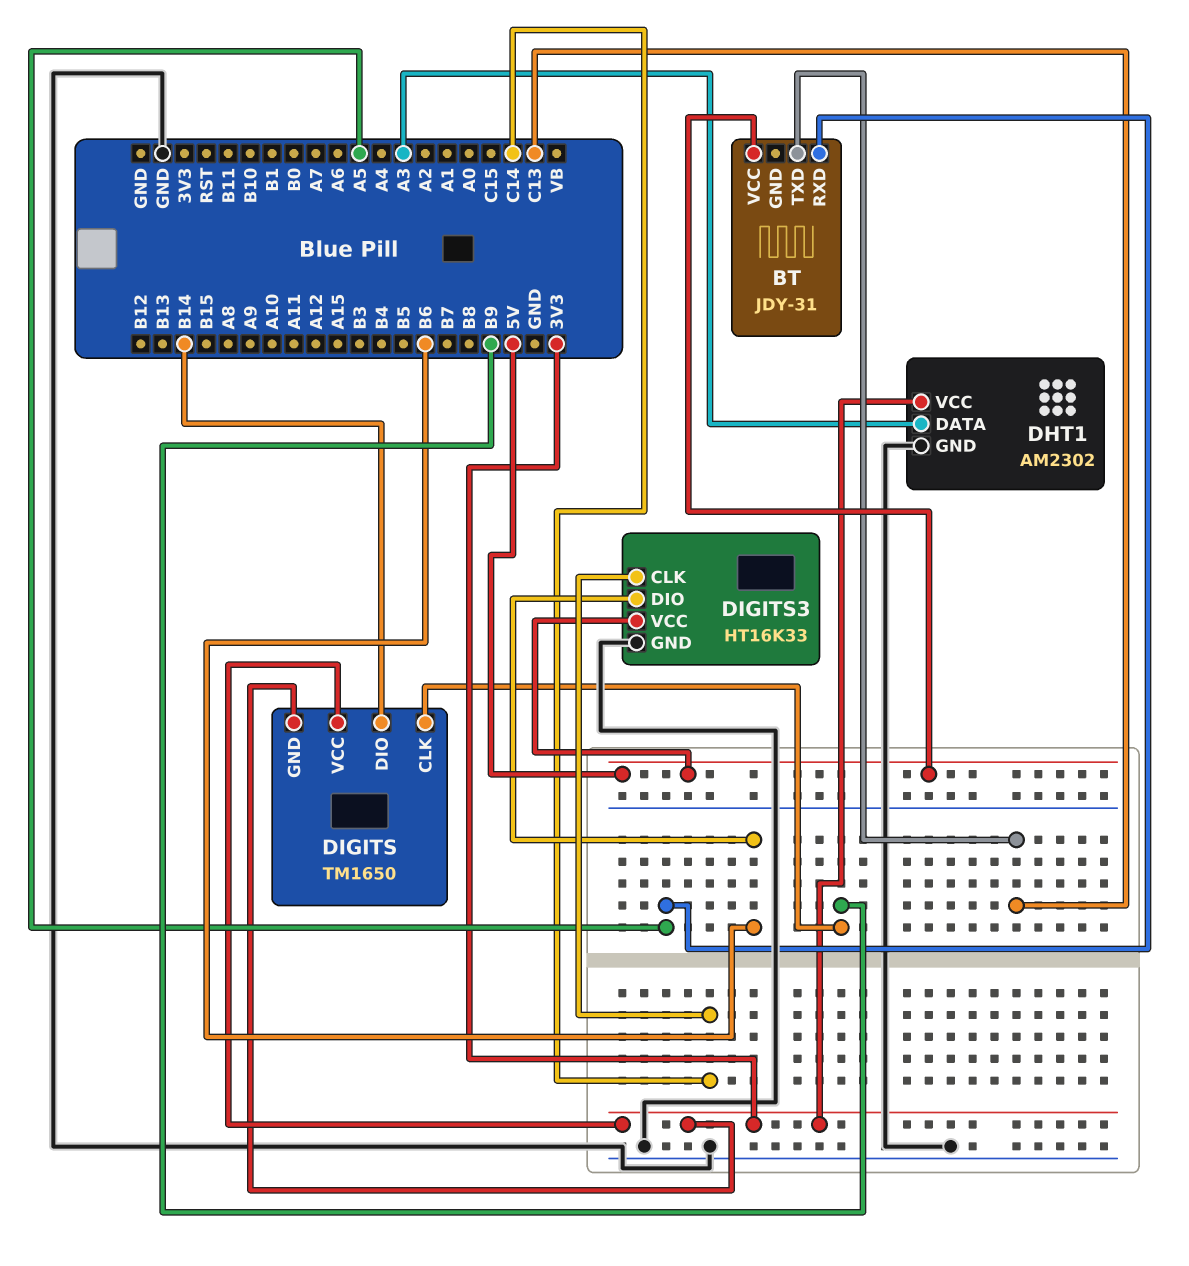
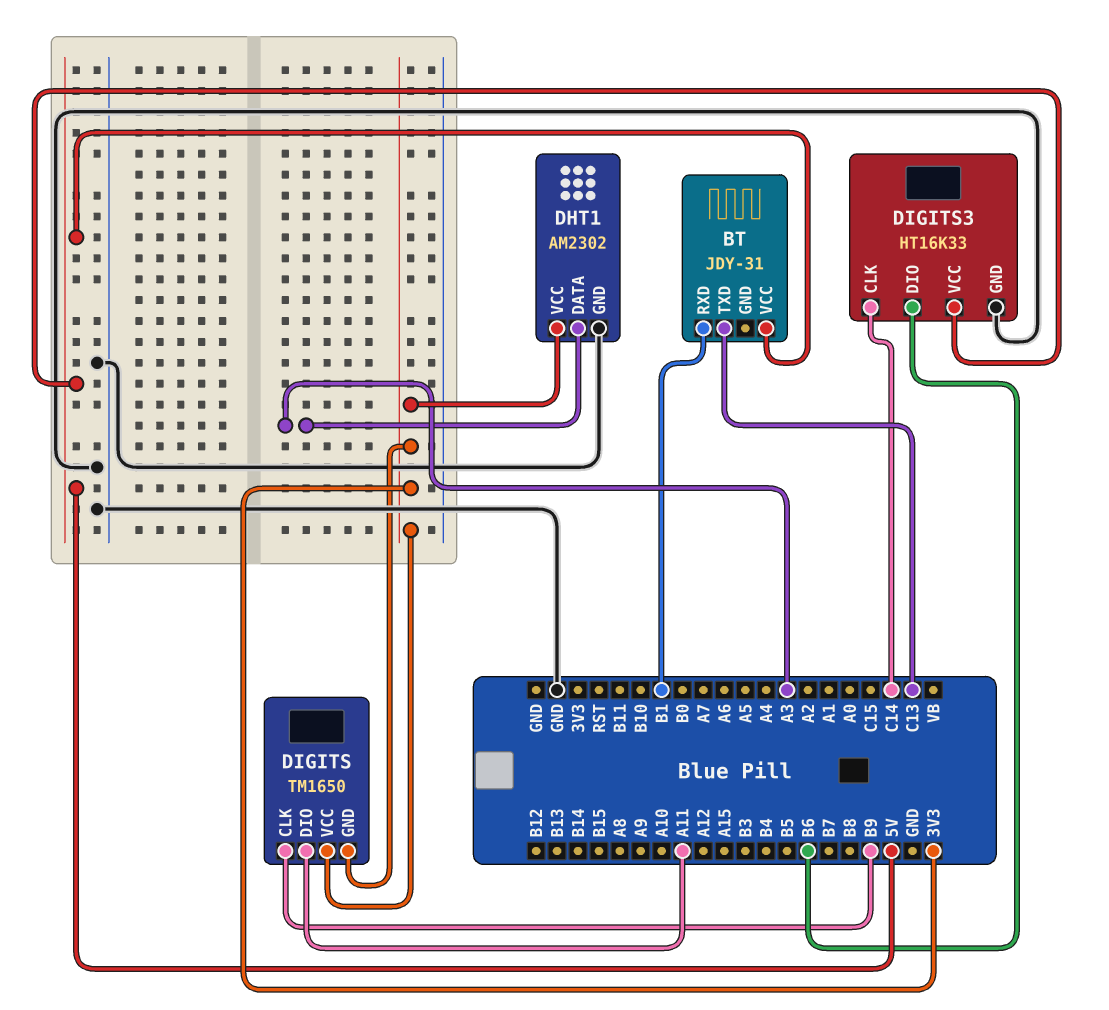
BT pin RXD: A5 -> B1
DIGITS pin DIO: B14 -> A11

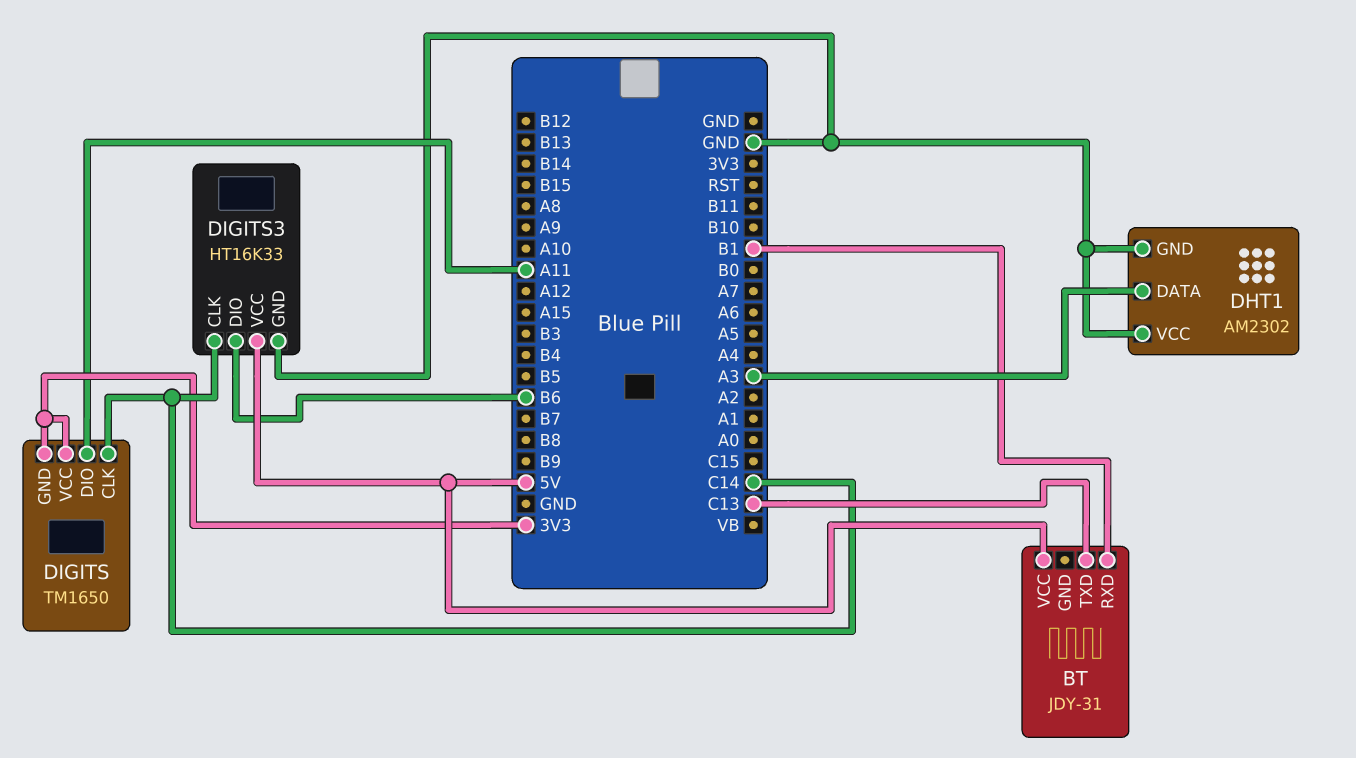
DHT1 pin VCC: 3V3 -> GND
DIGITS pin CLK: B9 -> C14

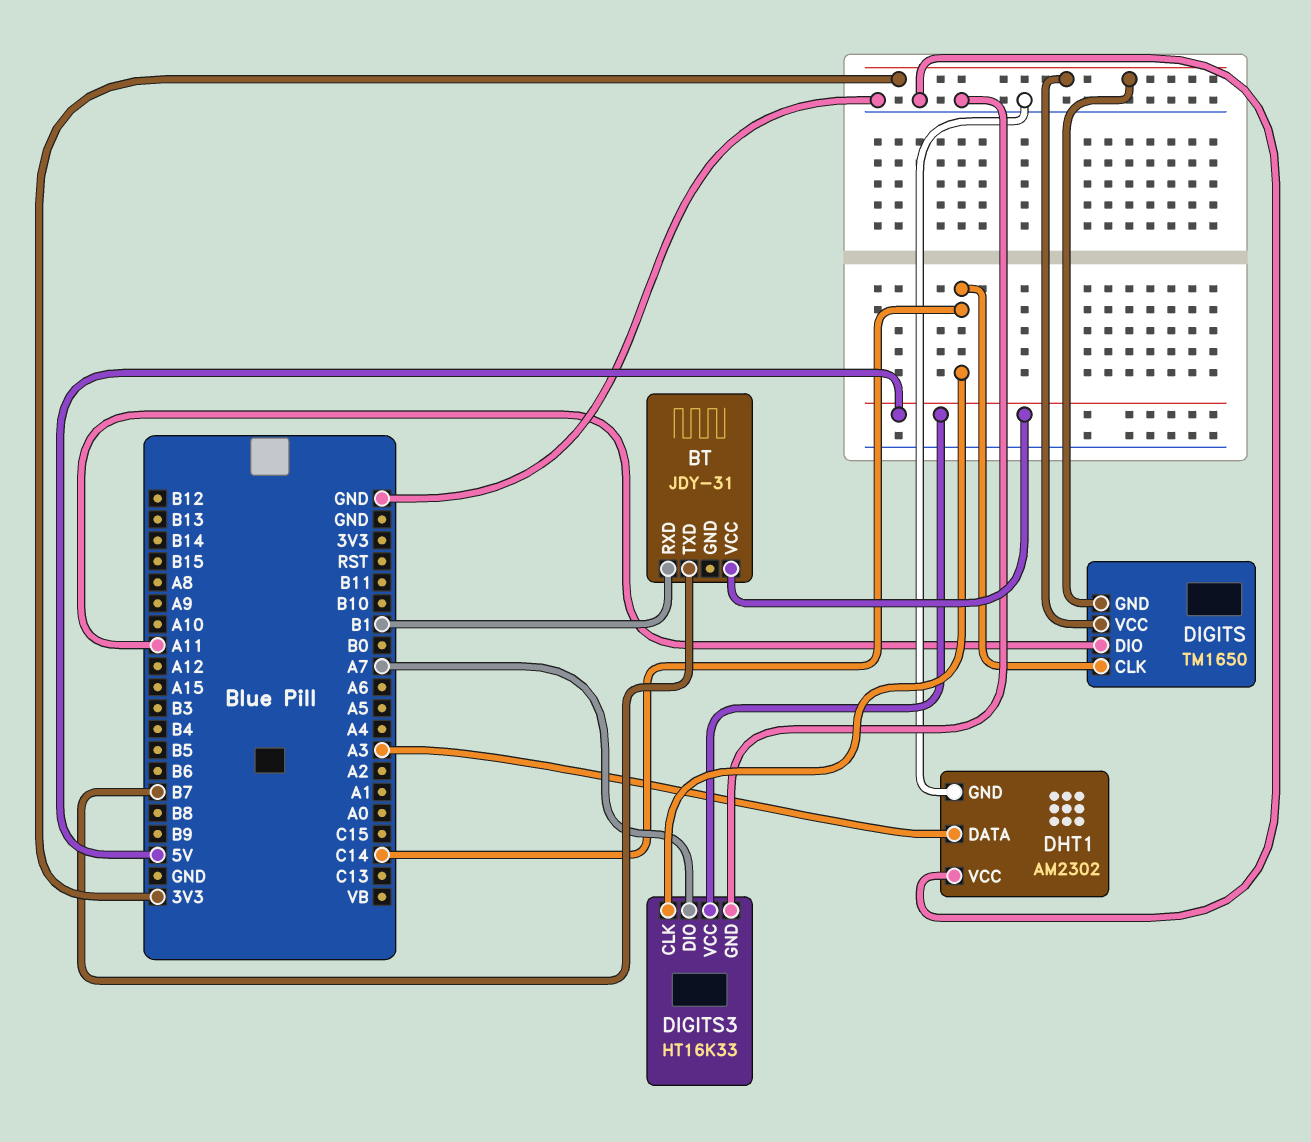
BT pin TXD: C13 -> B7
DIGITS3 pin DIO: B6 -> A7

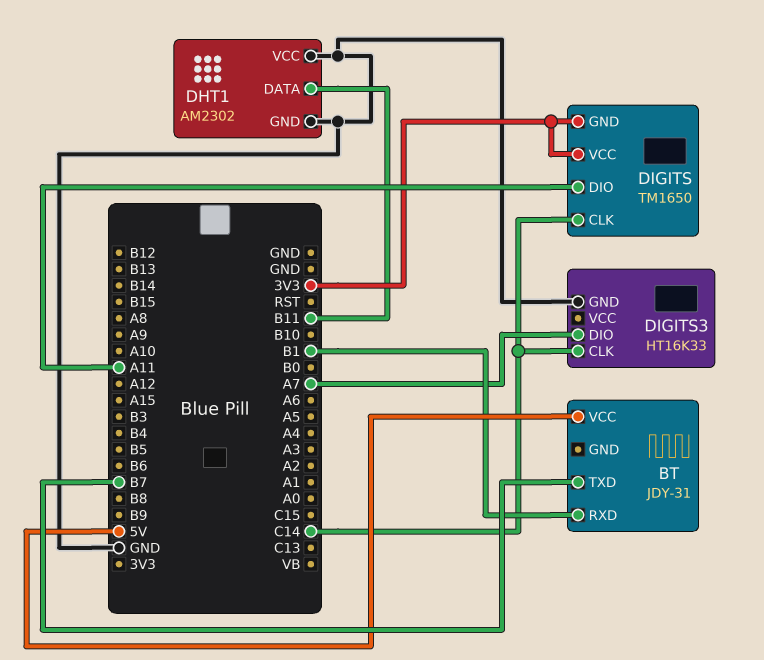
DHT1 pin DATA: A3 -> B11
DIGITS3 pin VCC: 5V -> none

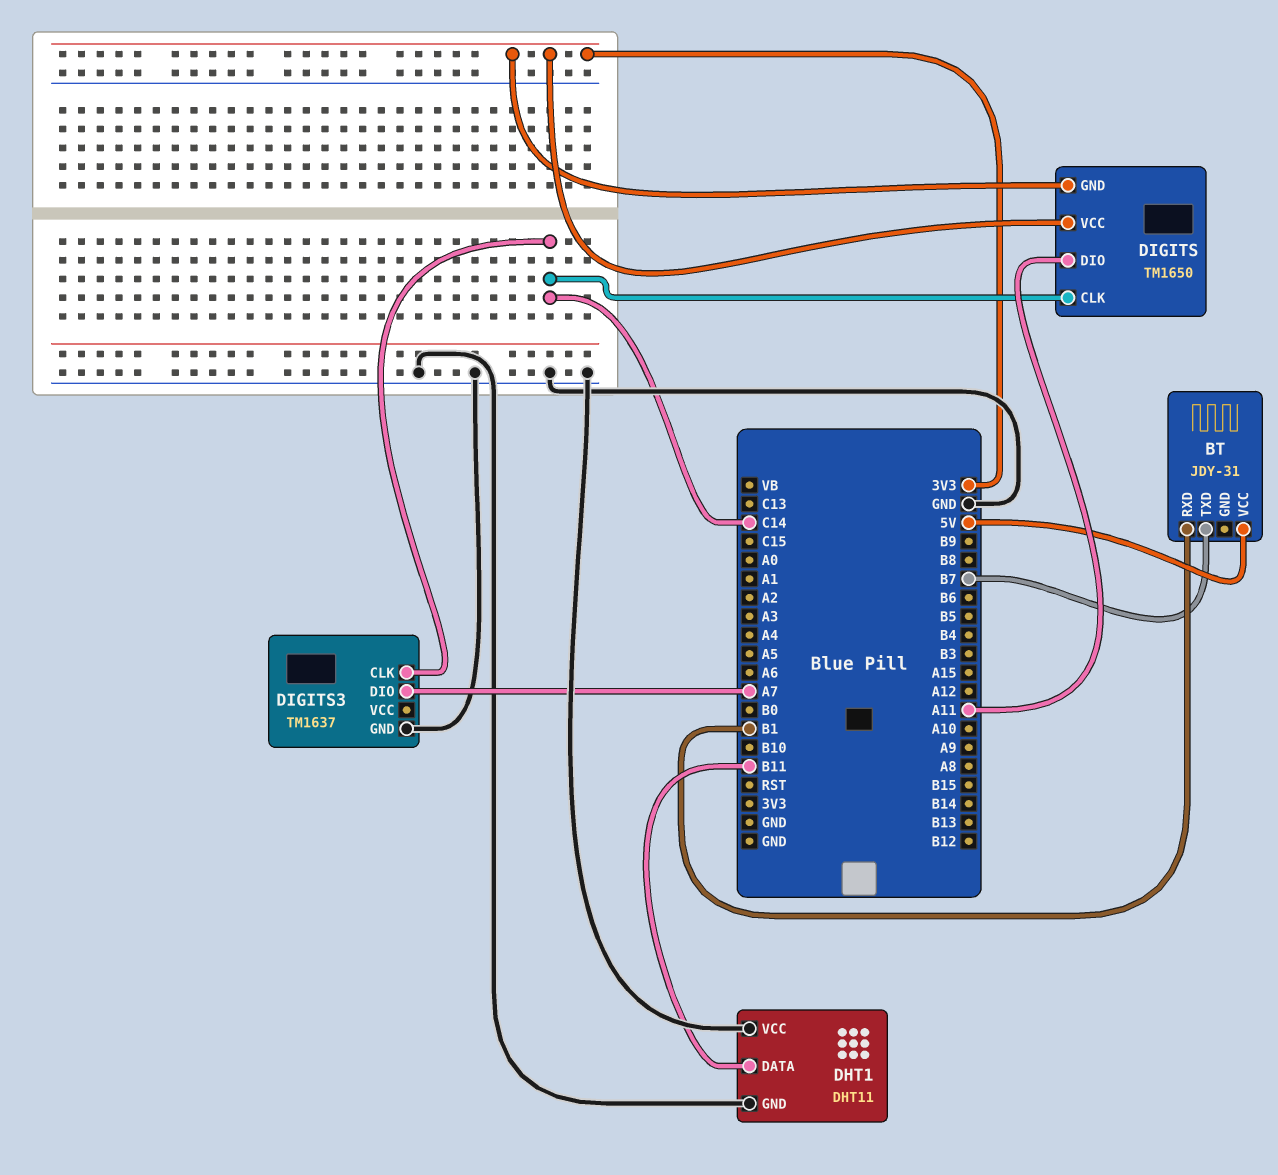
DHT1: AM2302 -> DHT11
DIGITS3: HT16K33 -> TM1637

